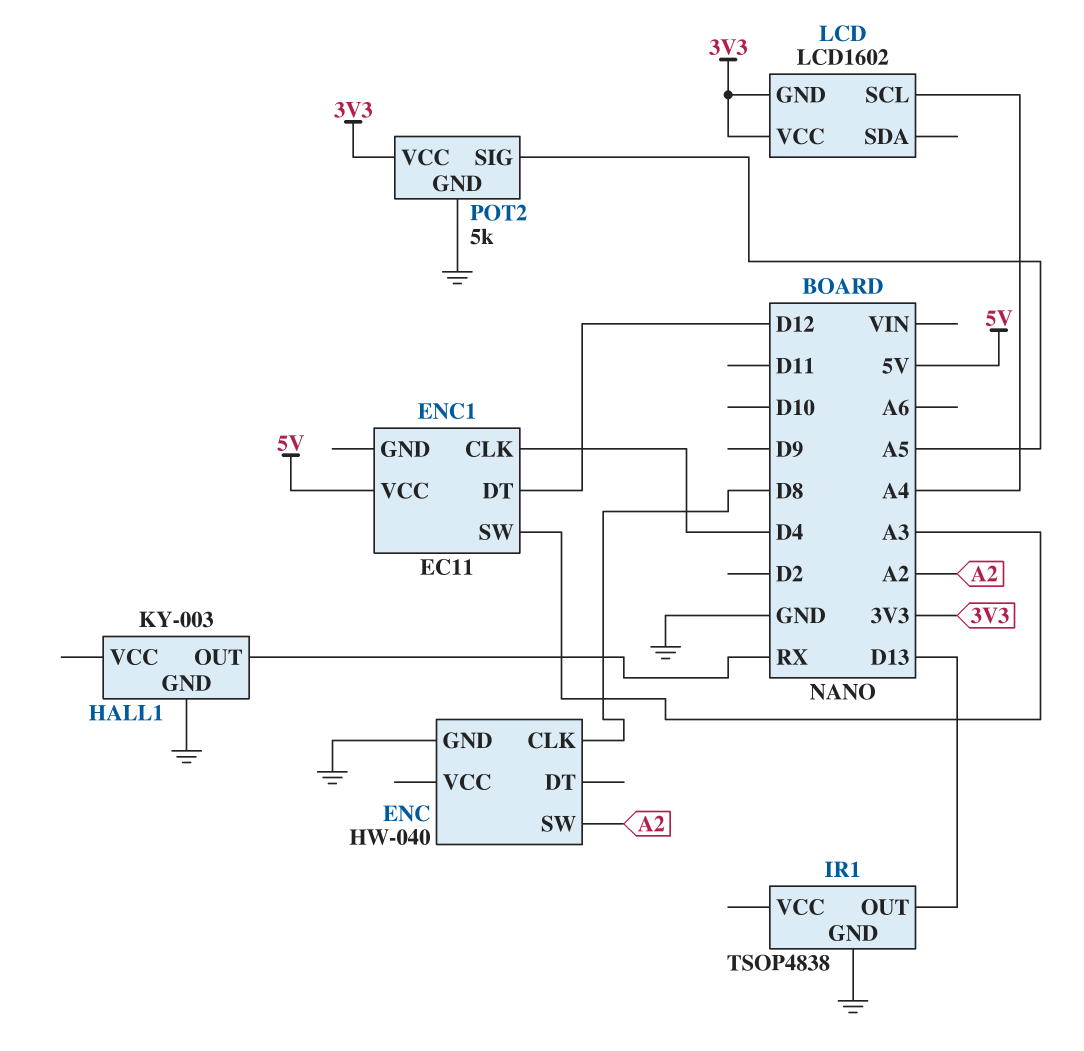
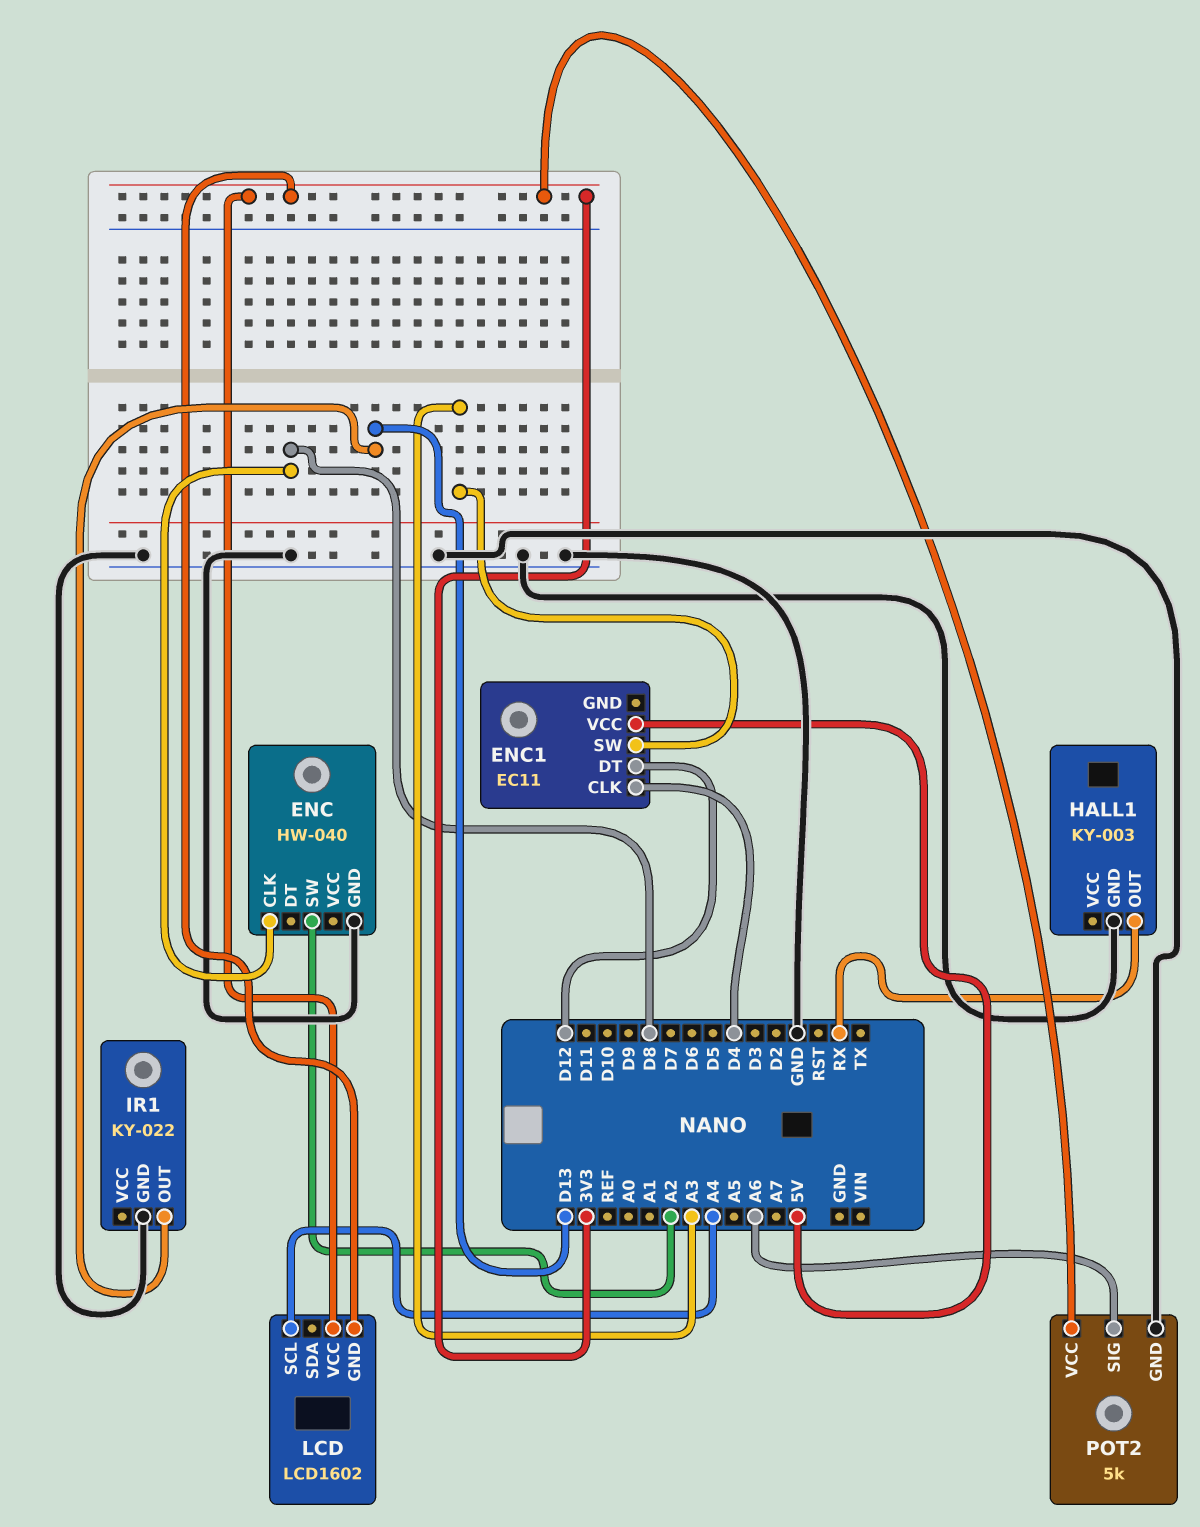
IR1: TSOP4838 -> KY-022
POT2 pin SIG: A5 -> A6

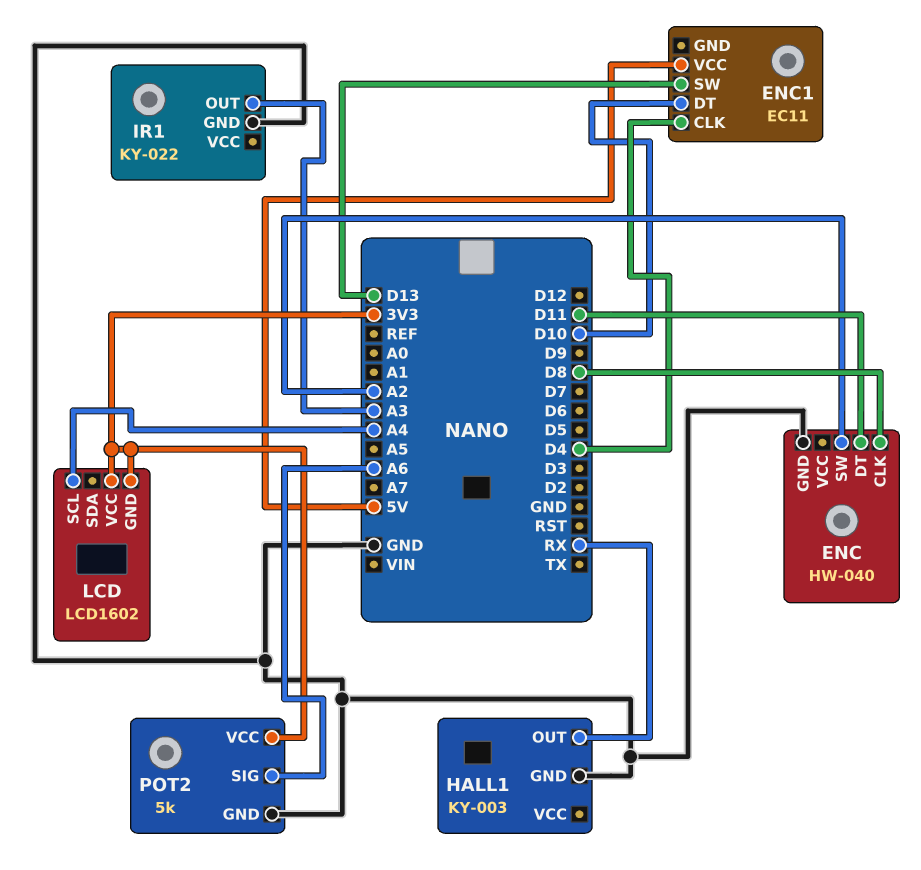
ENC pin DT: none -> D11
ENC1 pin DT: D12 -> D10
ENC1 pin SW: A3 -> D13
IR1 pin OUT: D13 -> A3

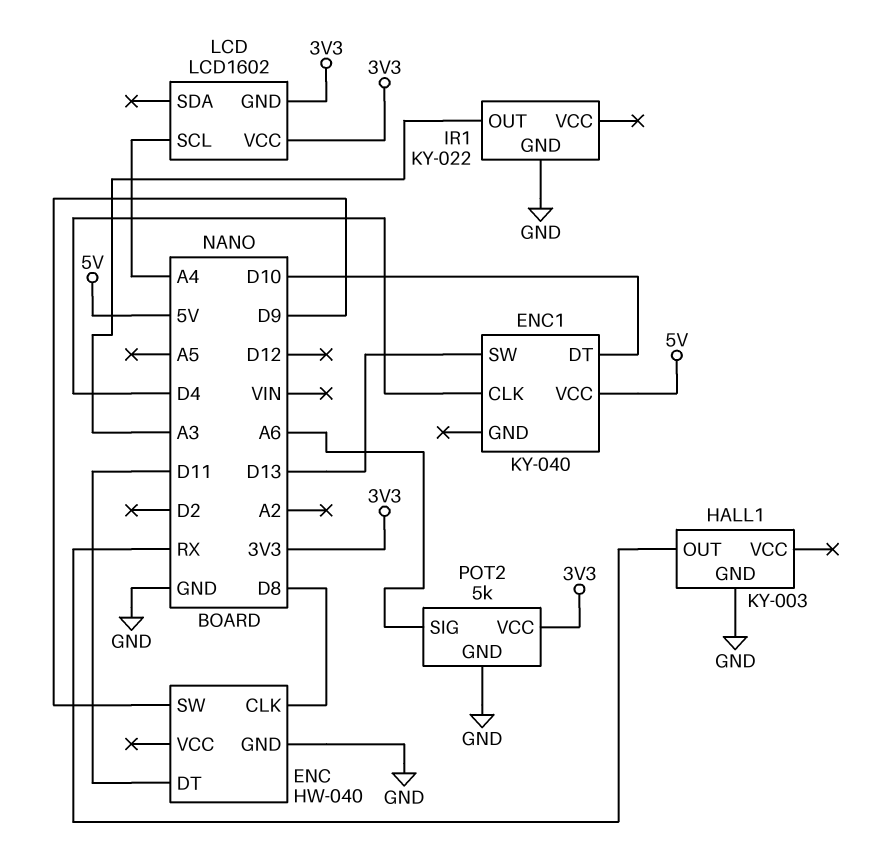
ENC pin SW: A2 -> D9
ENC1: EC11 -> KY-040

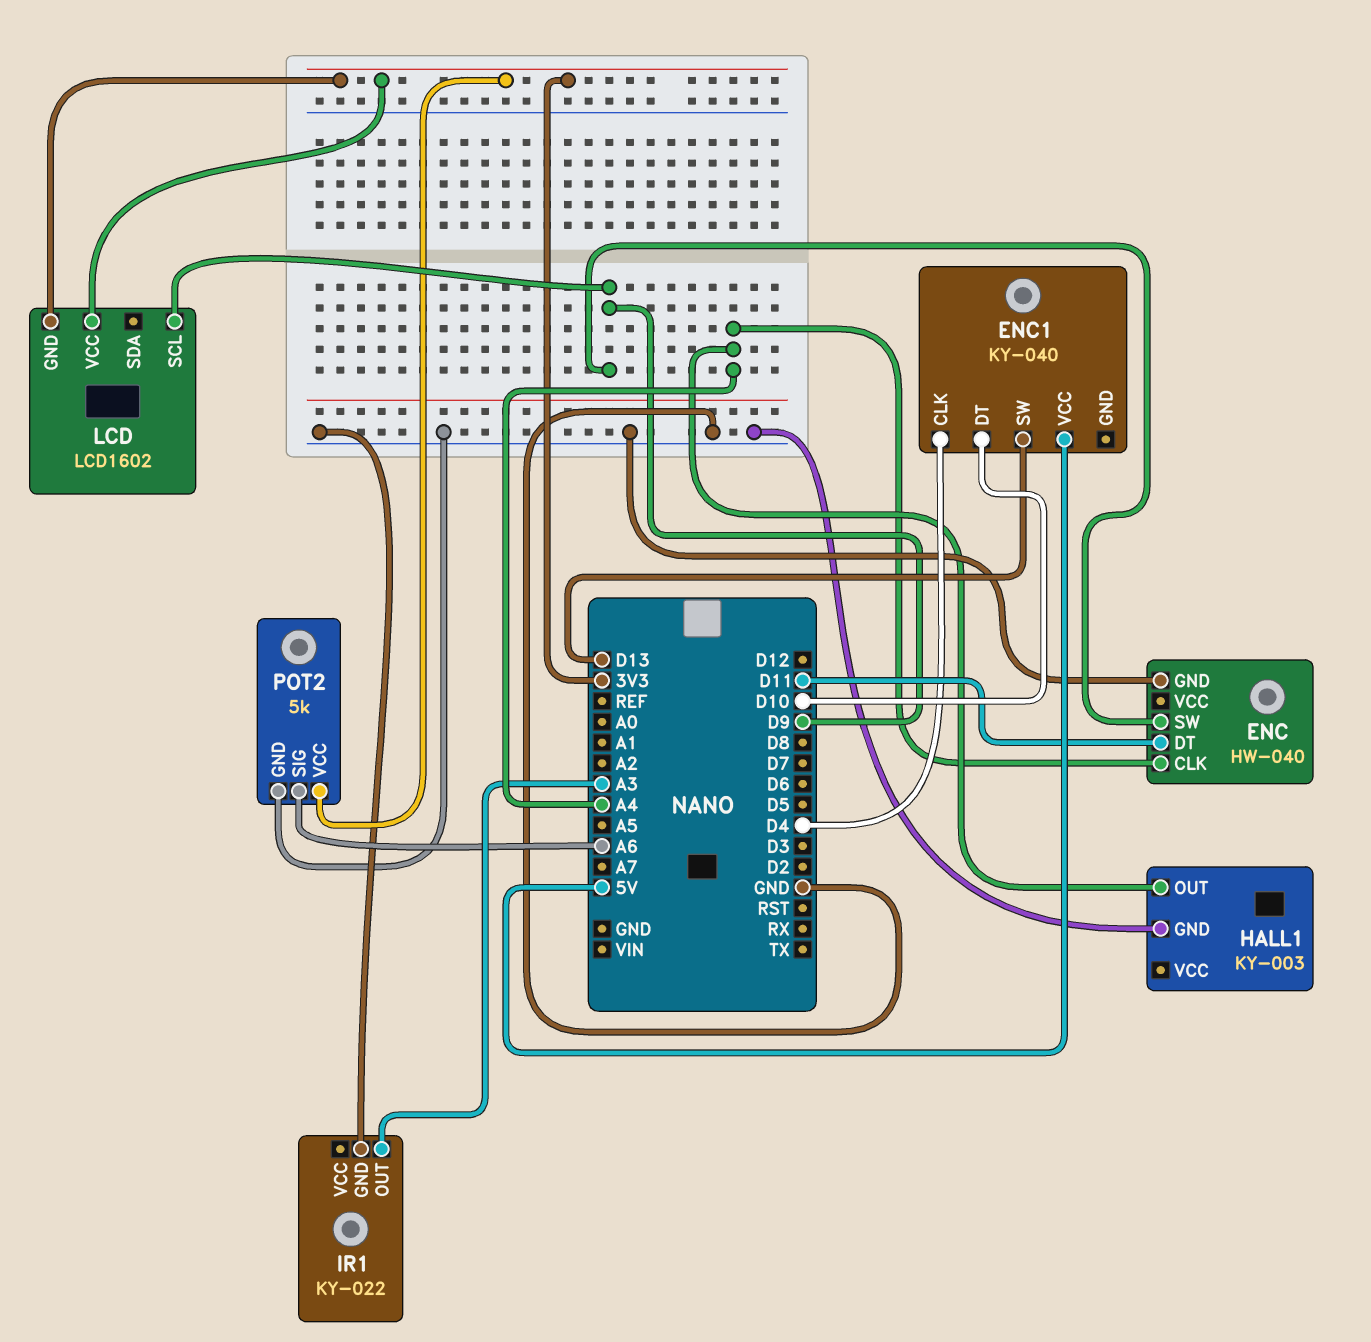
ENC pin CLK: D8 -> A4
HALL1 pin OUT: RX -> A4
LCD pin SCL: A4 -> D9

